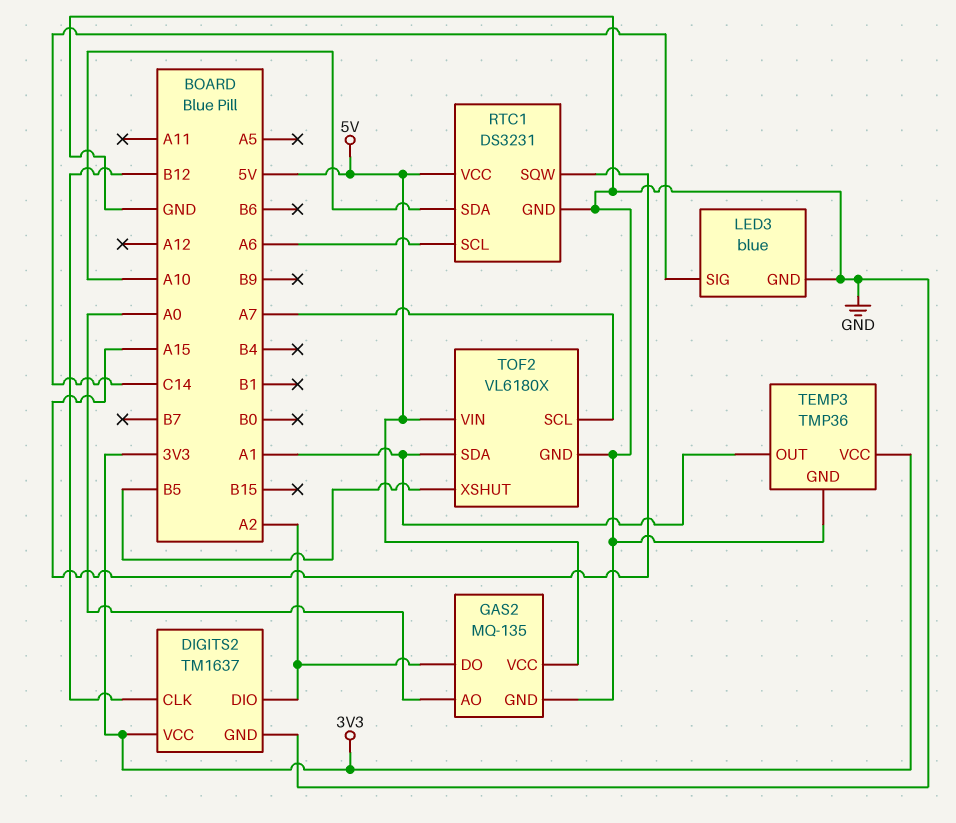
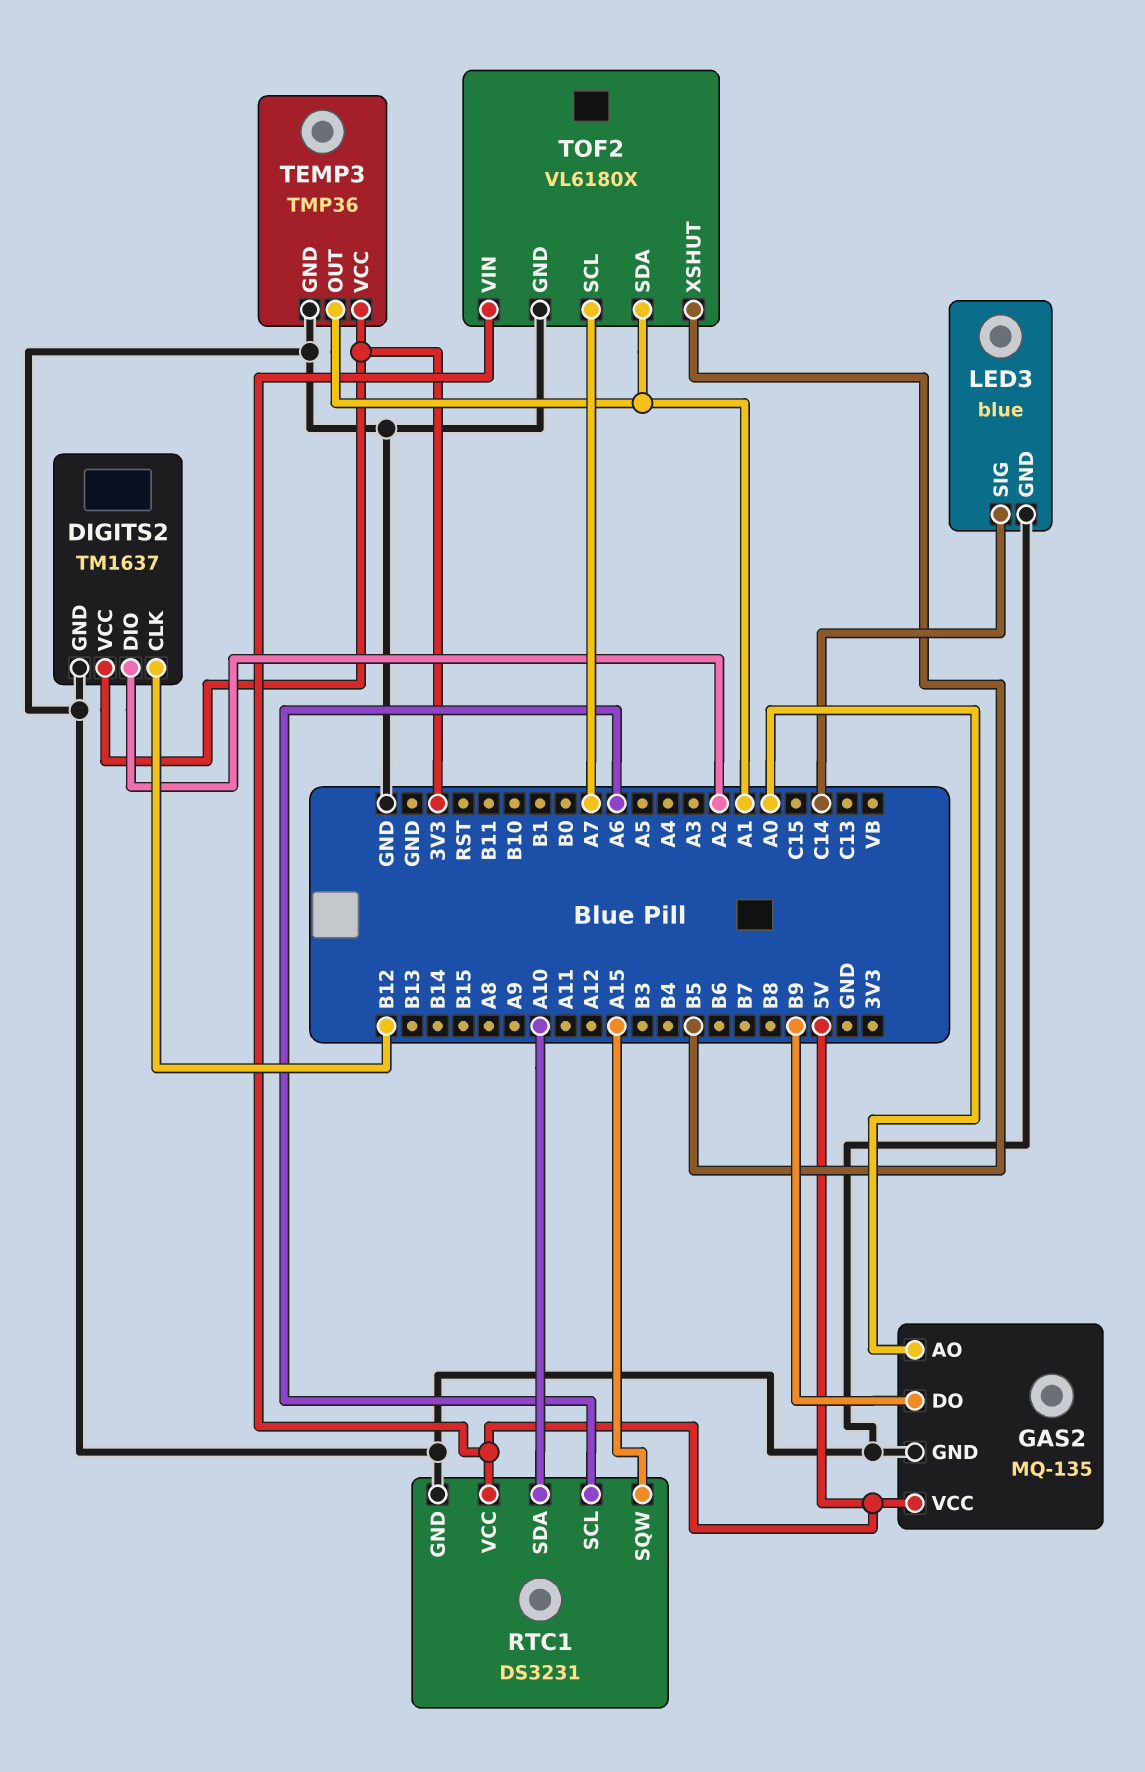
GAS2 pin DO: A2 -> B9

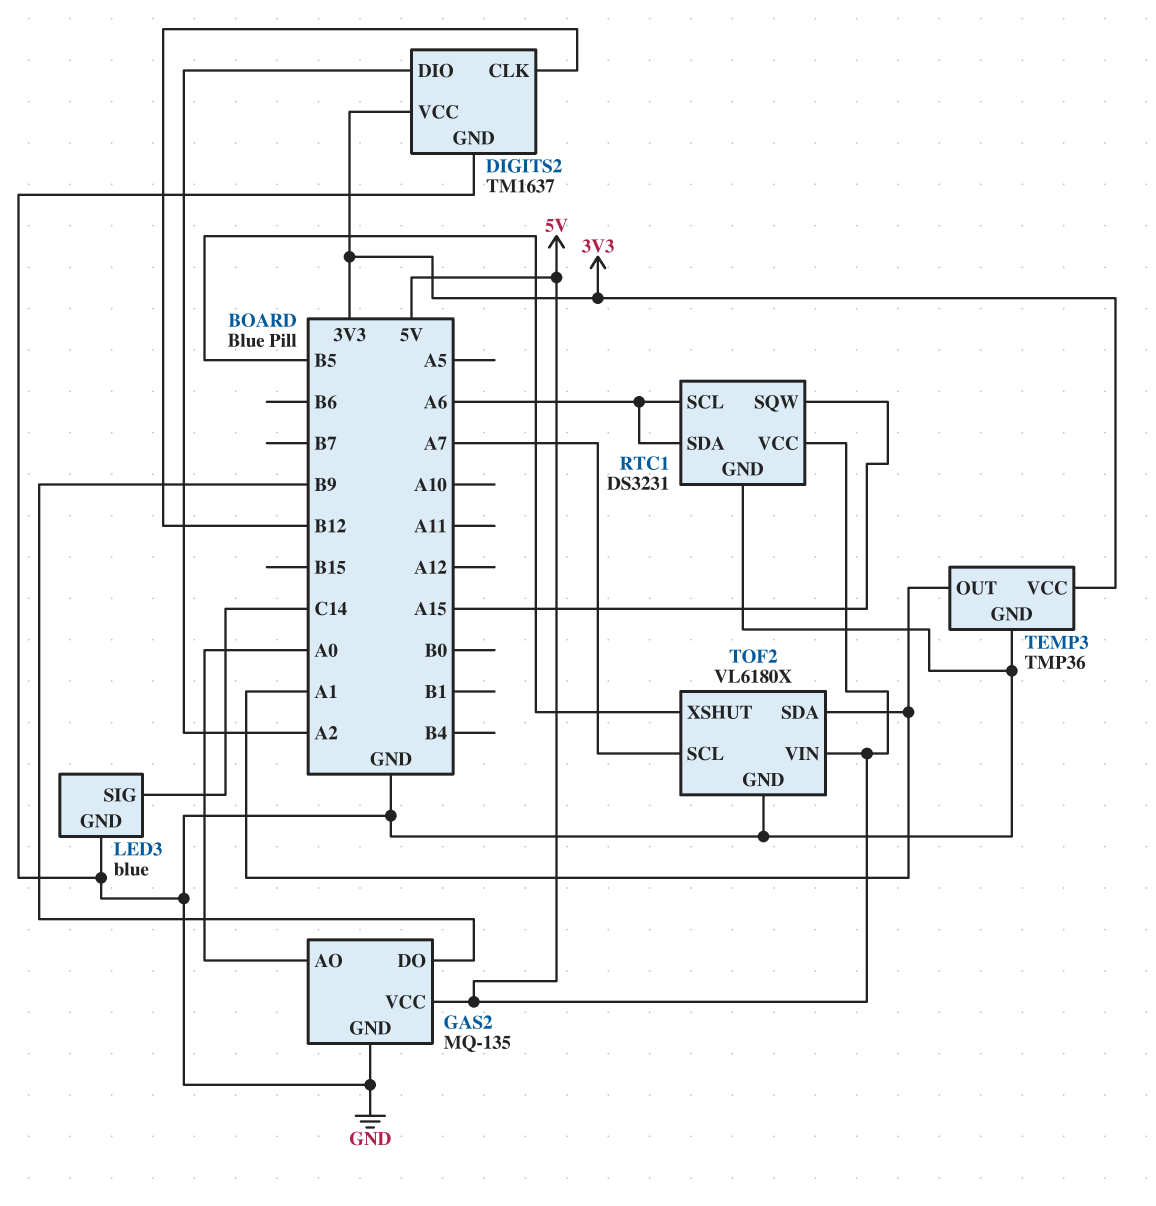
RTC1 pin SDA: A10 -> A6

